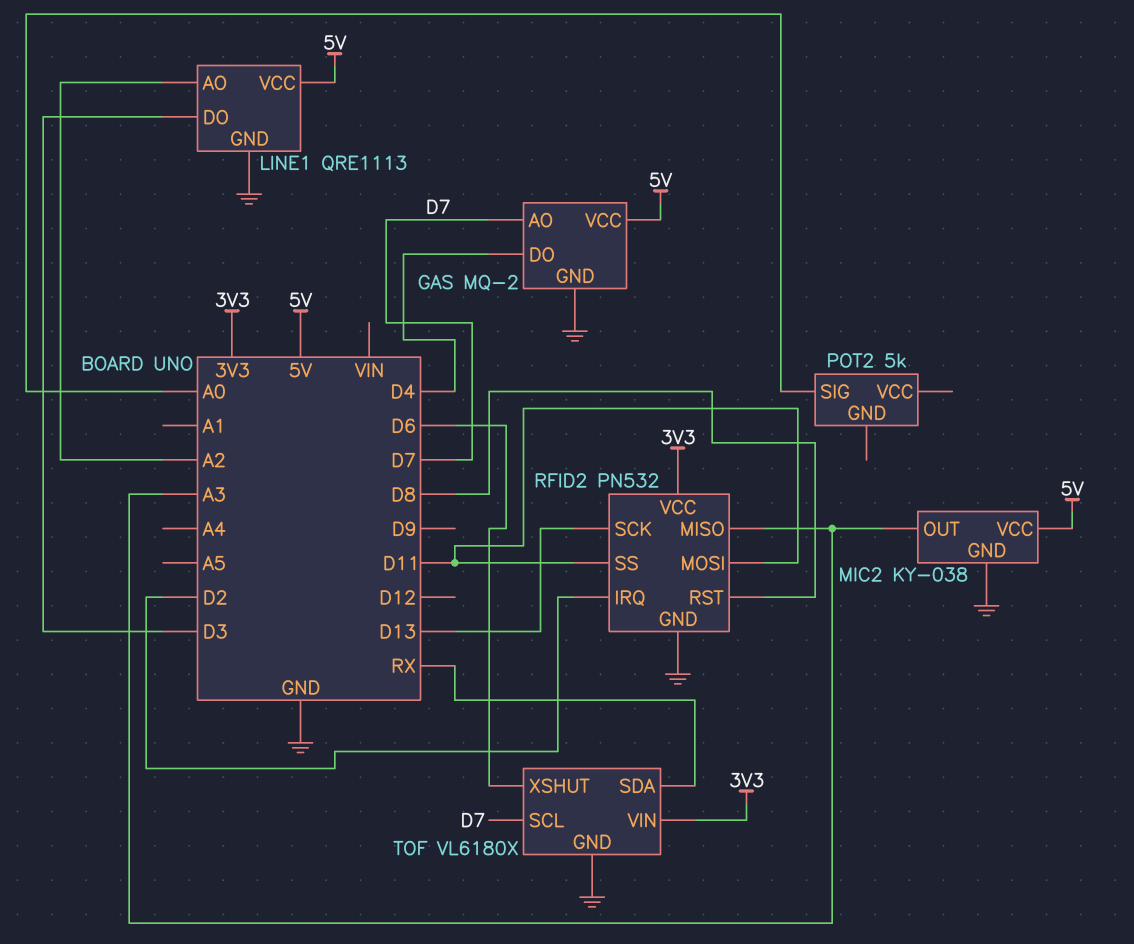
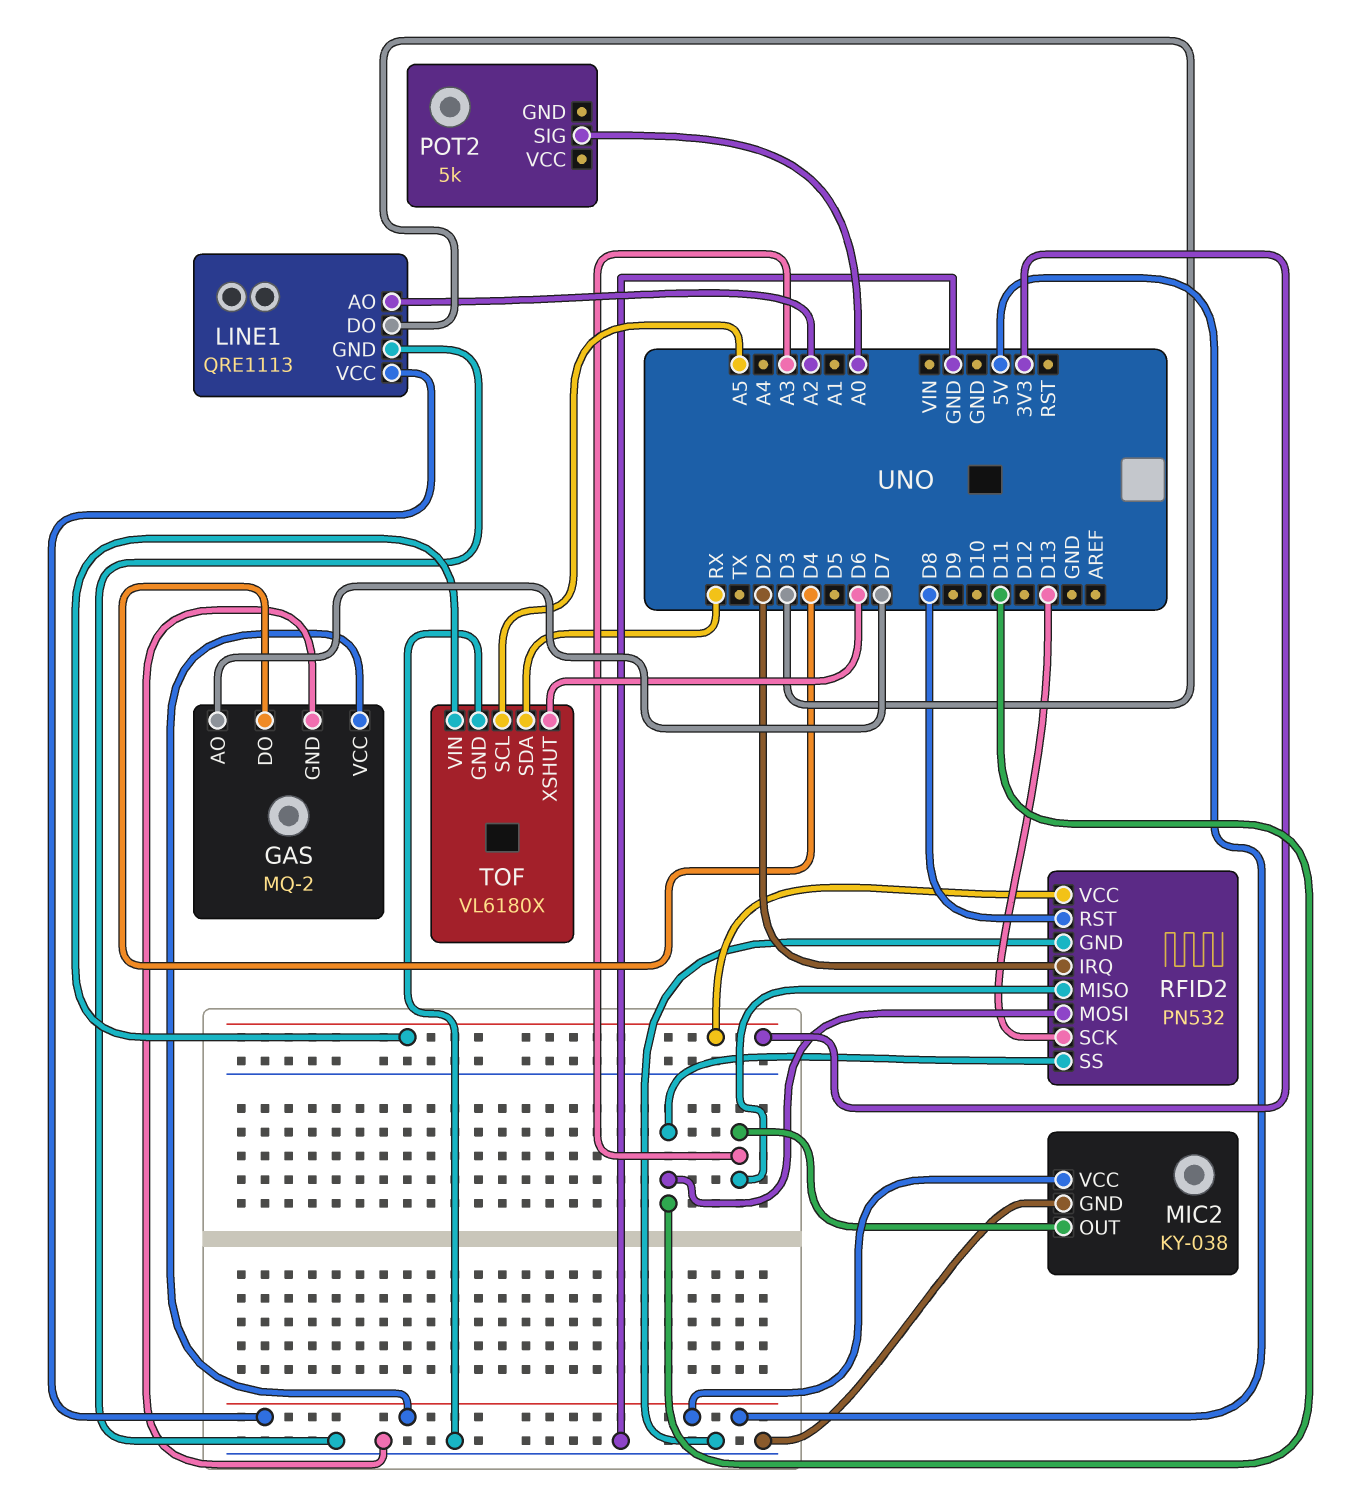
TOF pin SCL: D7 -> A5

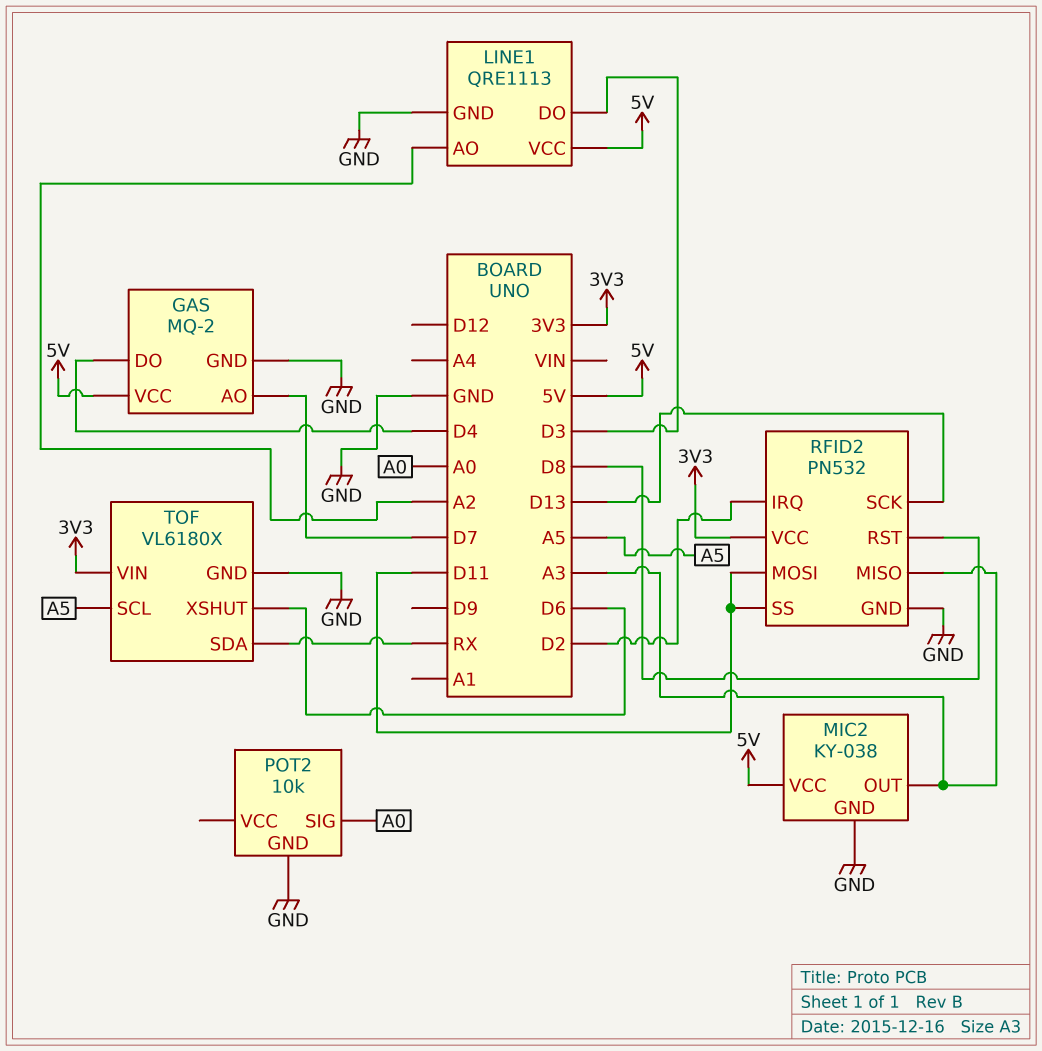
POT2: 5k -> 10k
POT2 pin GND: none -> GND

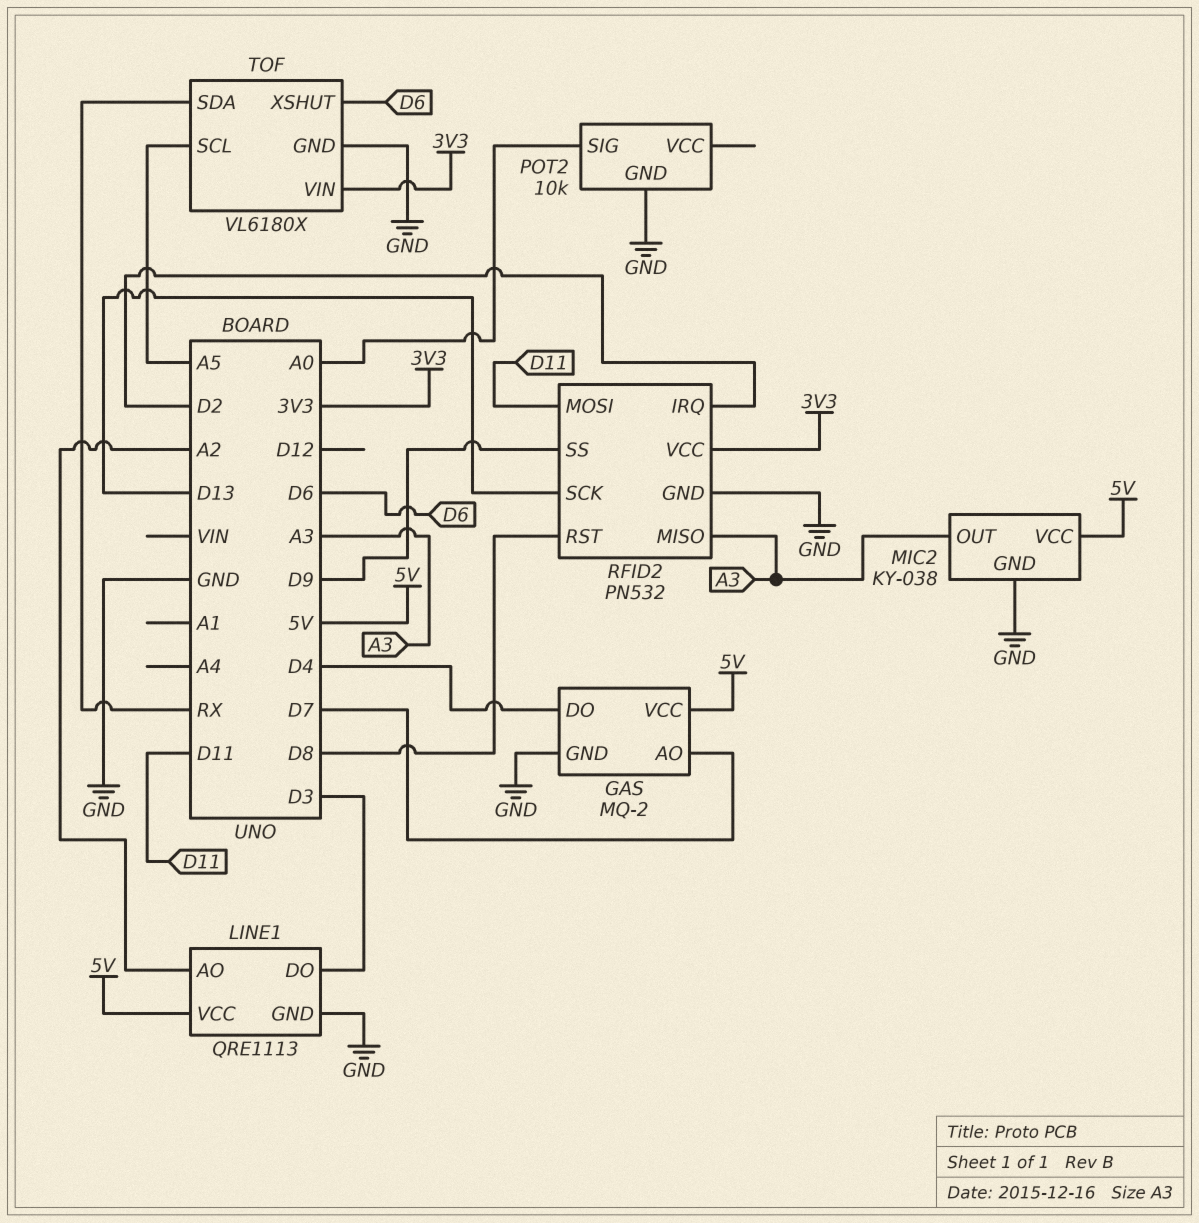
RFID2 pin SS: D11 -> D9

